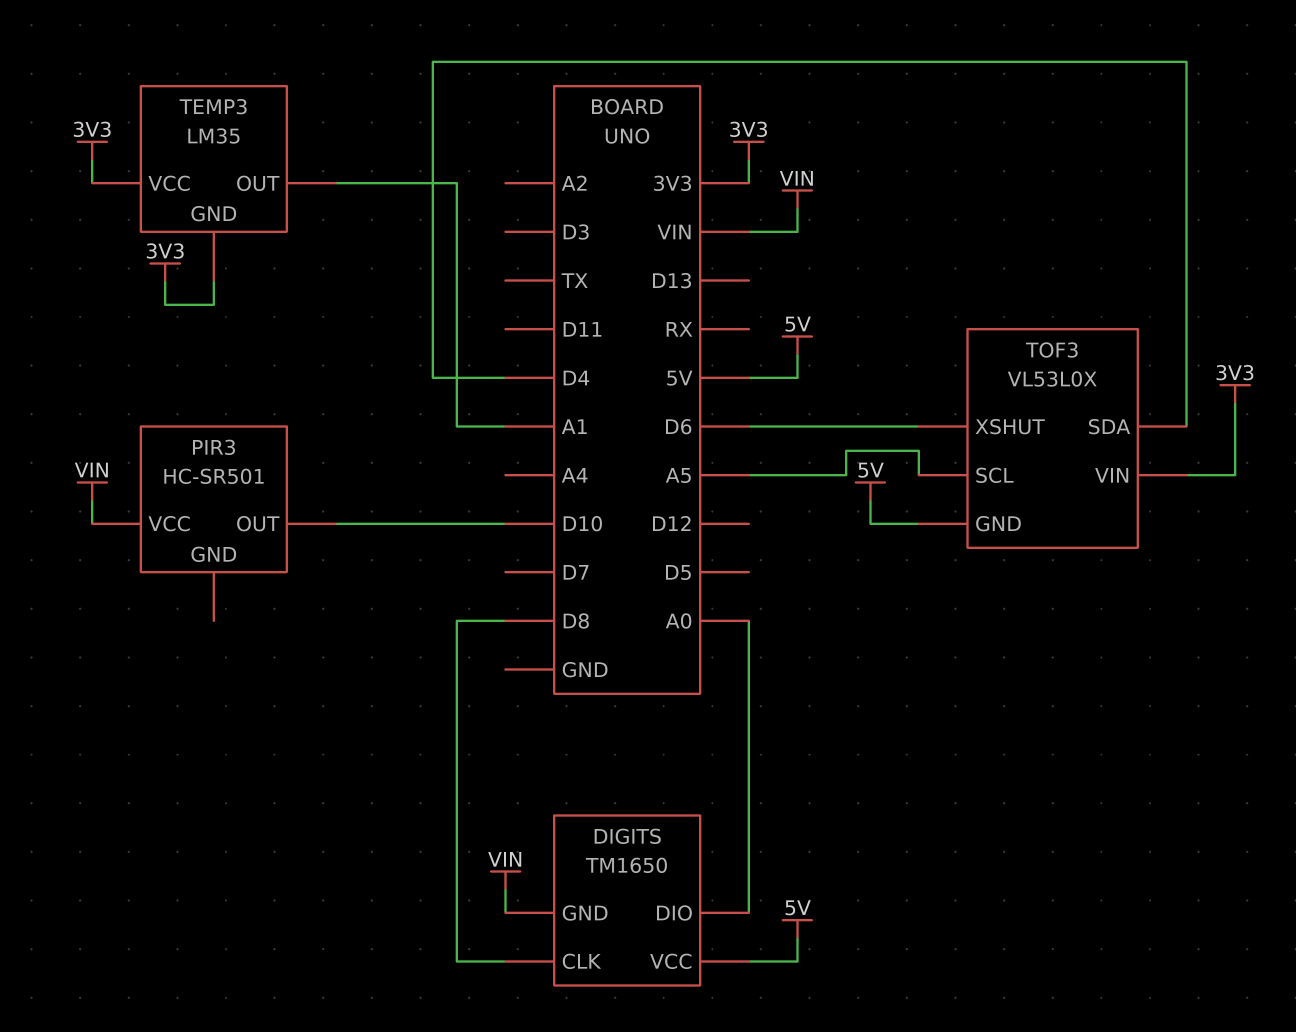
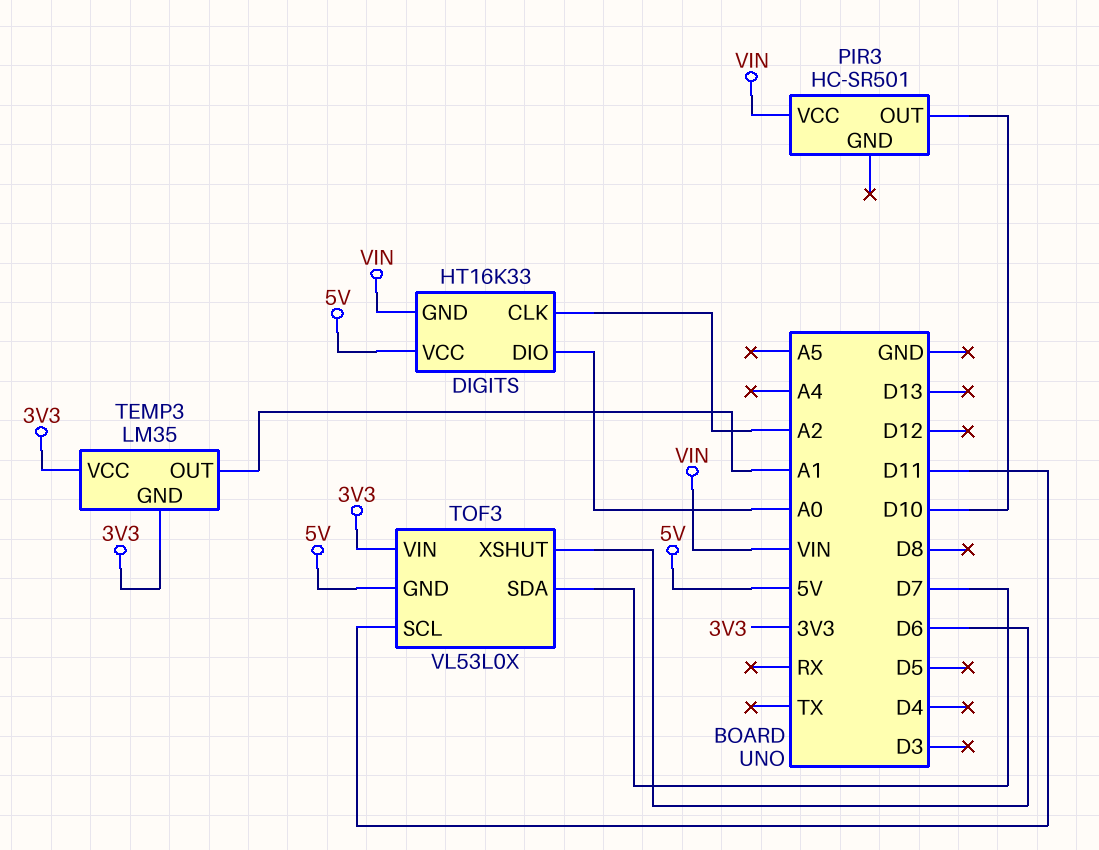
DIGITS: TM1650 -> HT16K33
DIGITS pin CLK: D8 -> A2
TOF3 pin SCL: A5 -> D11
TOF3 pin SDA: D4 -> D7

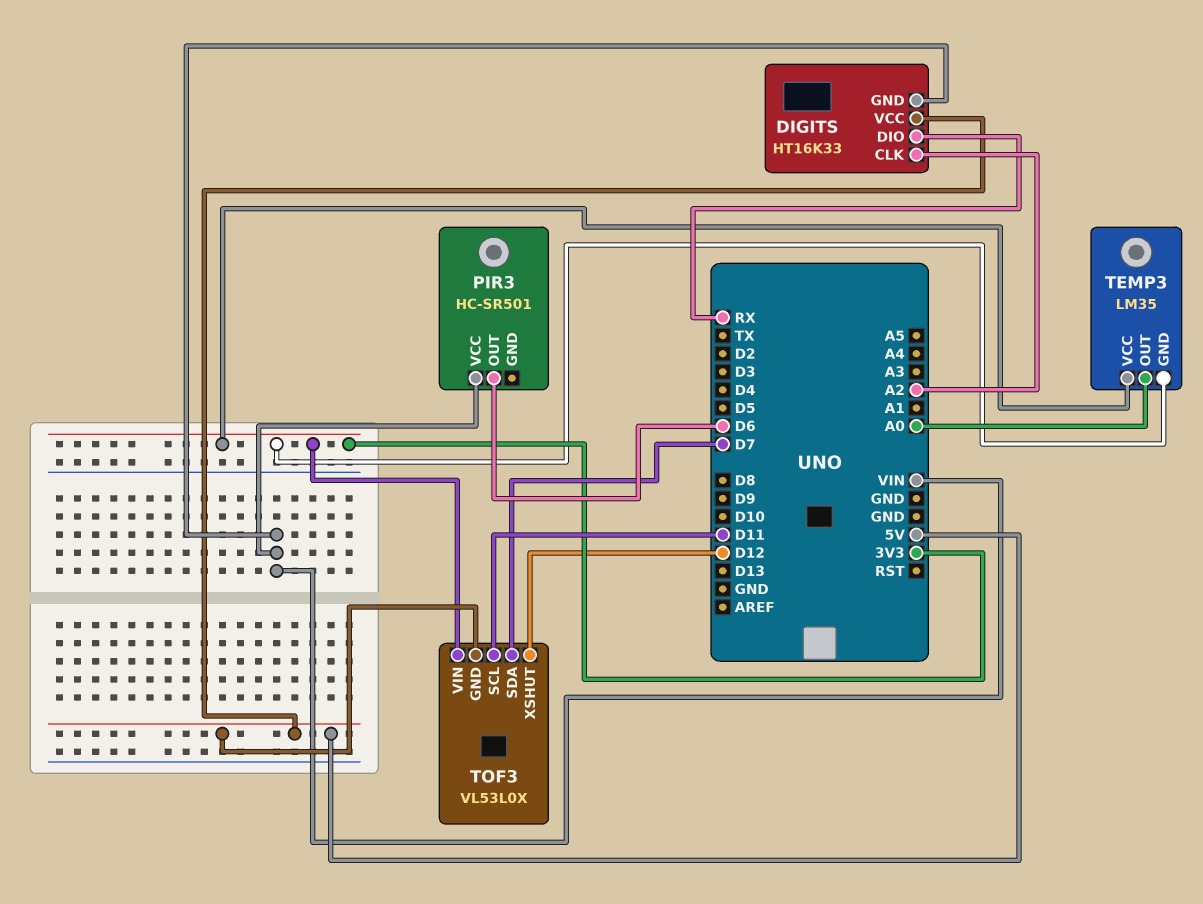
DIGITS pin DIO: A0 -> RX
PIR3 pin OUT: D10 -> D6
TEMP3 pin OUT: A1 -> A0
TOF3 pin XSHUT: D6 -> D12

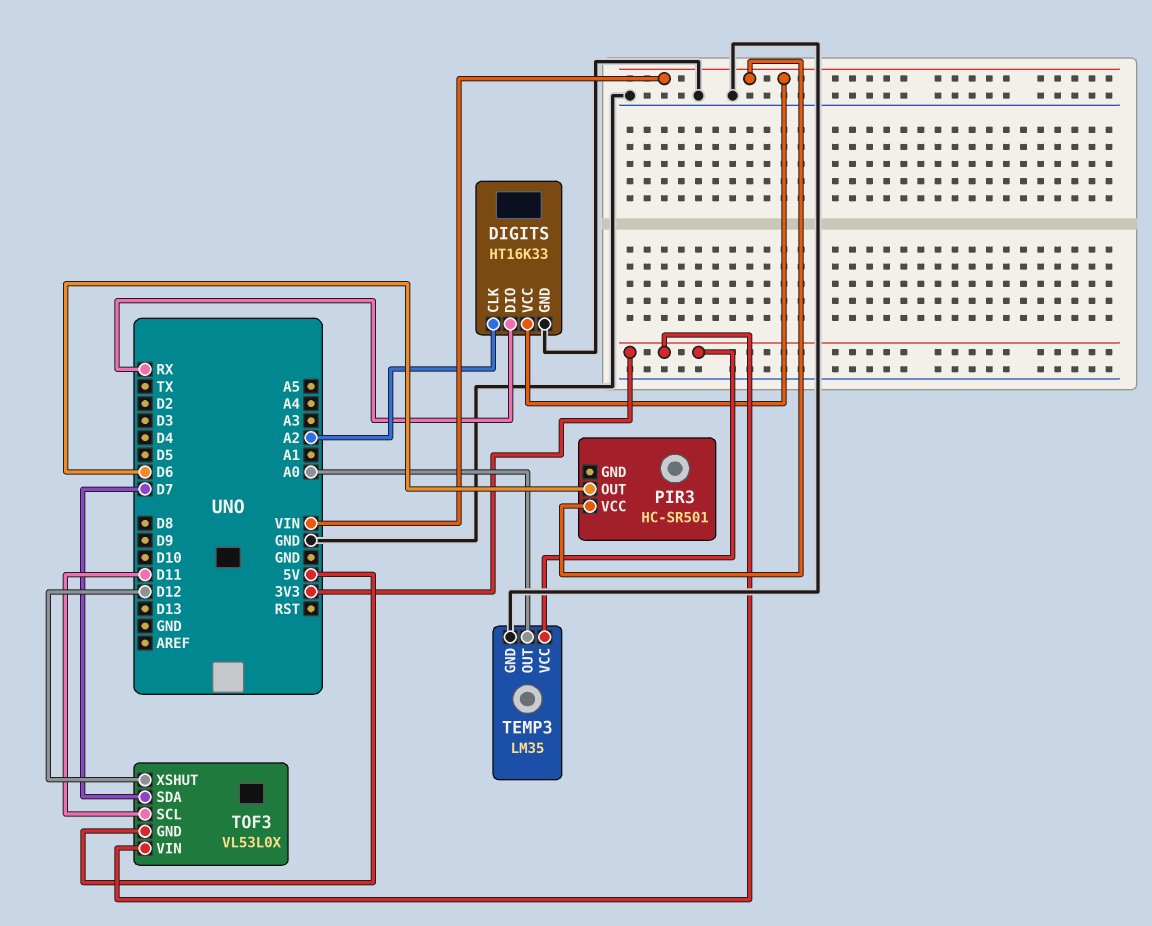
DIGITS pin GND: VIN -> GND
DIGITS pin VCC: 5V -> VIN
TEMP3 pin GND: 3V3 -> GND

